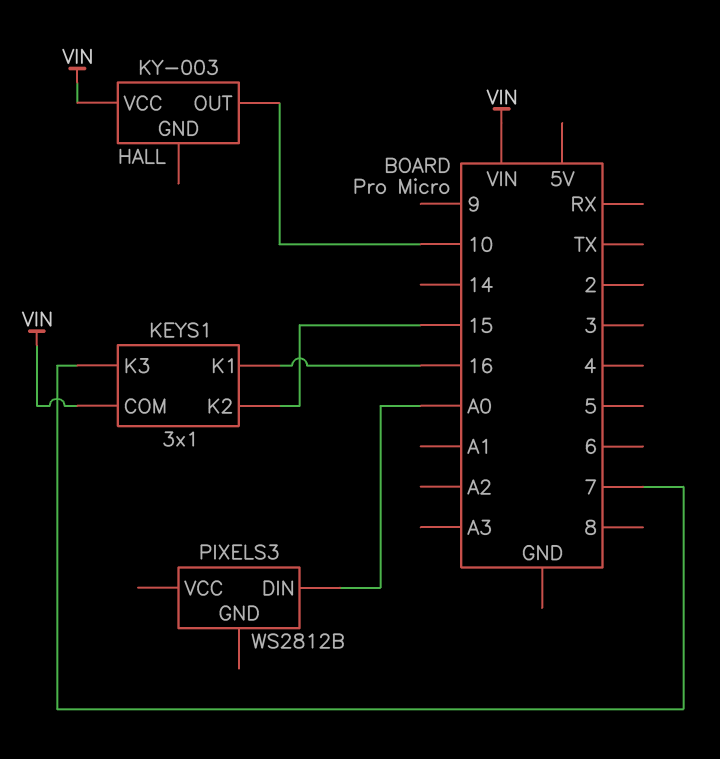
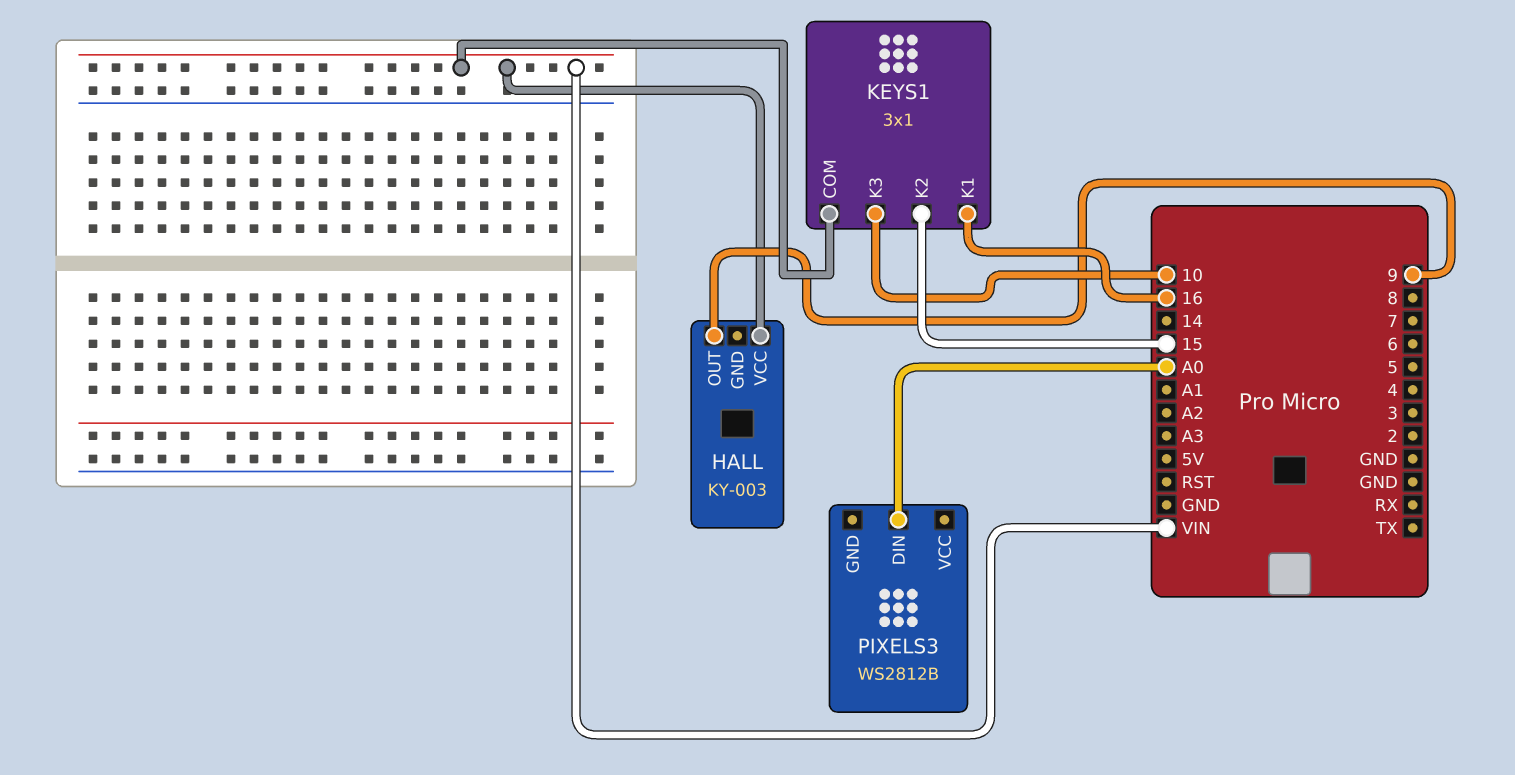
HALL pin OUT: 10 -> 9
KEYS1 pin K3: 7 -> 10

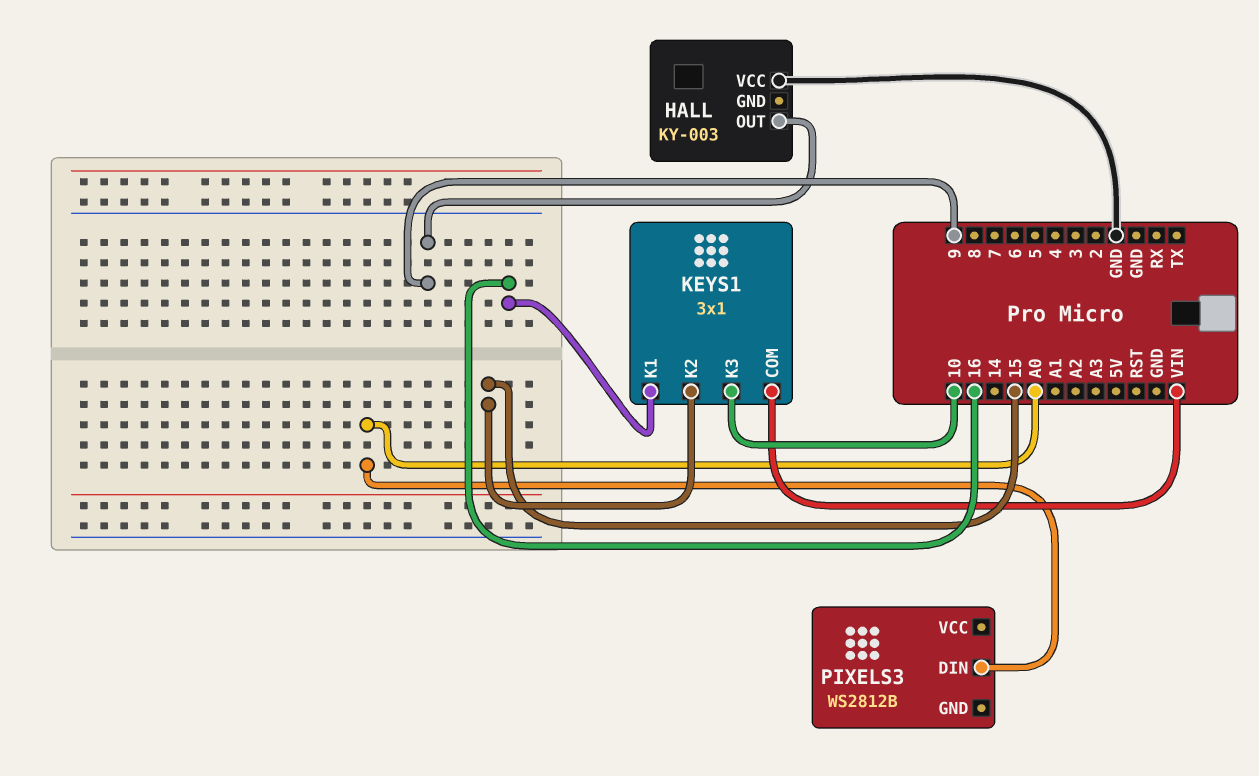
HALL pin VCC: VIN -> GND

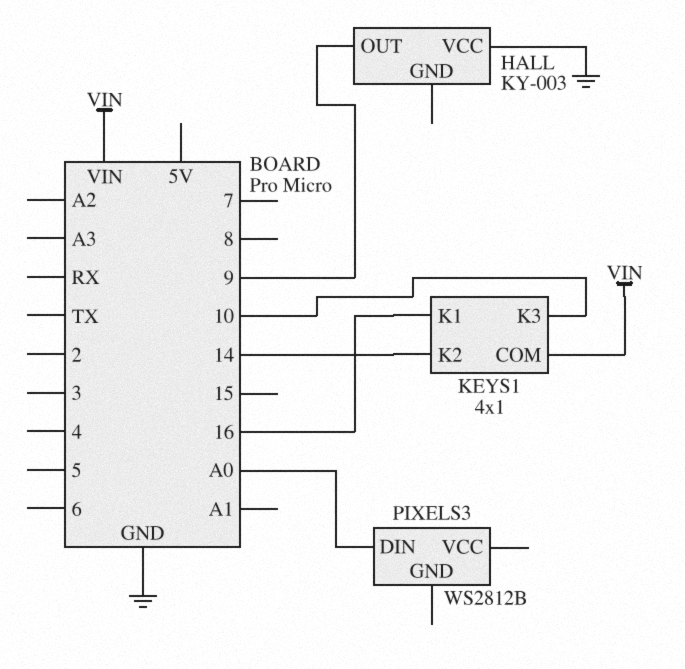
KEYS1: 3x1 -> 4x1
KEYS1 pin K2: 15 -> 14

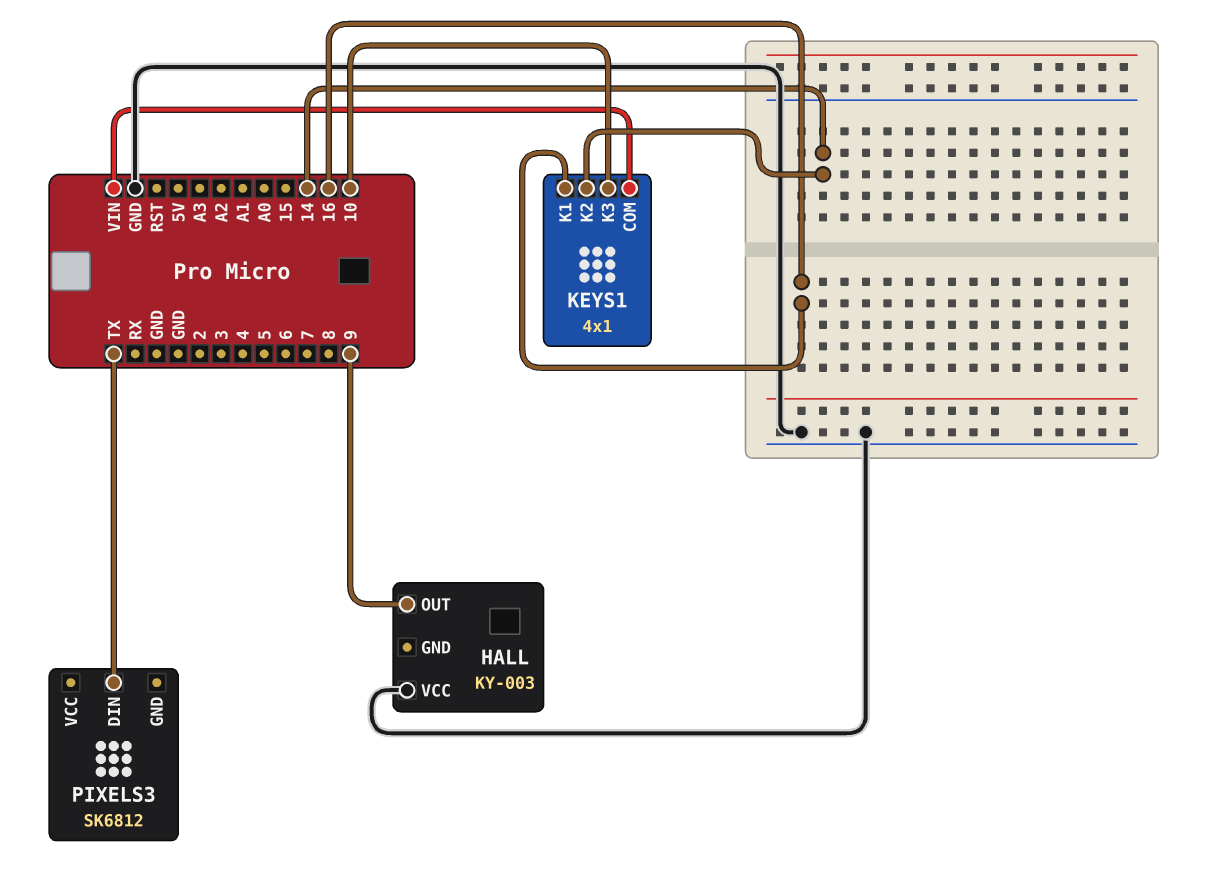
PIXELS3: WS2812B -> SK6812
PIXELS3 pin DIN: A0 -> TX

